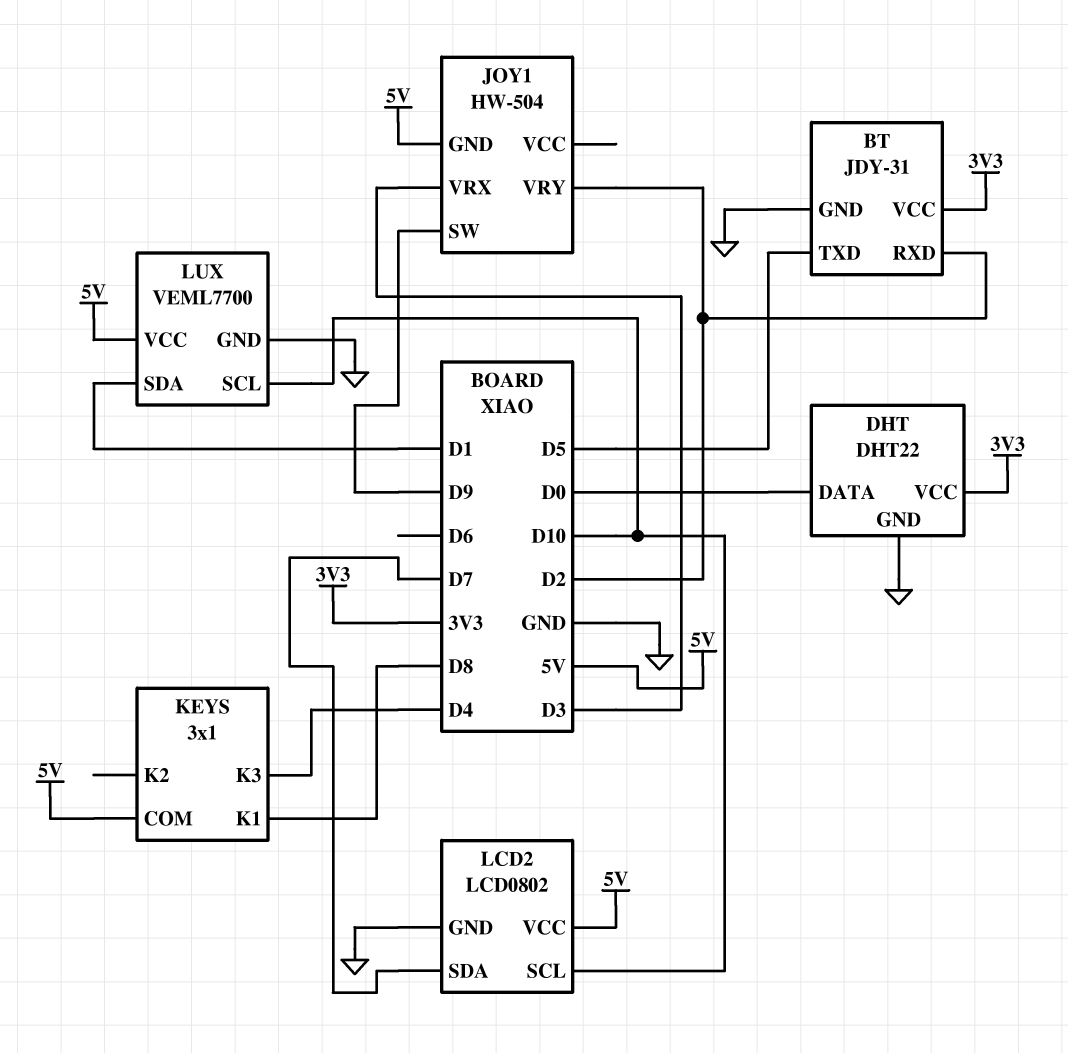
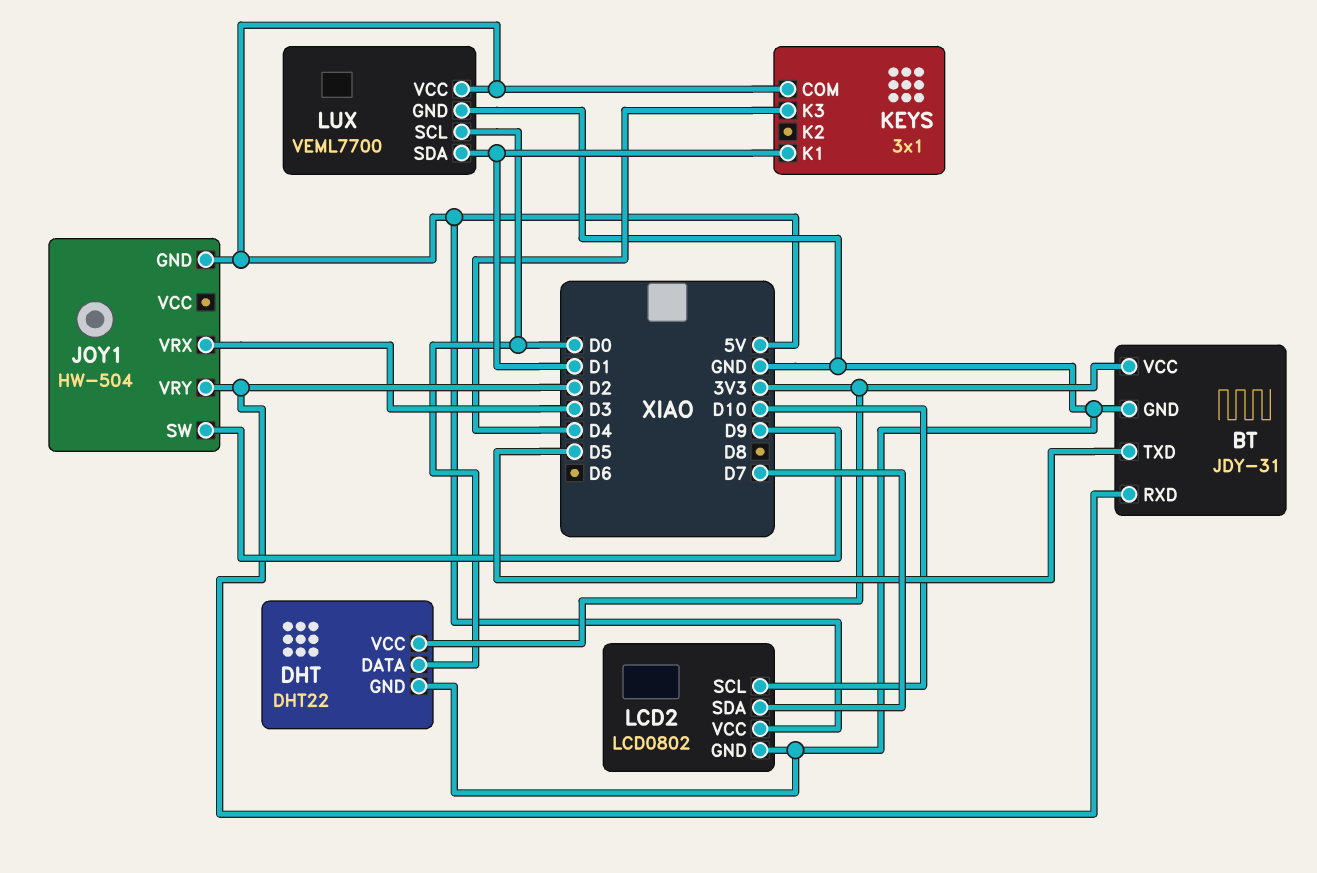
KEYS pin K1: D8 -> D1
LUX pin SCL: D10 -> D0

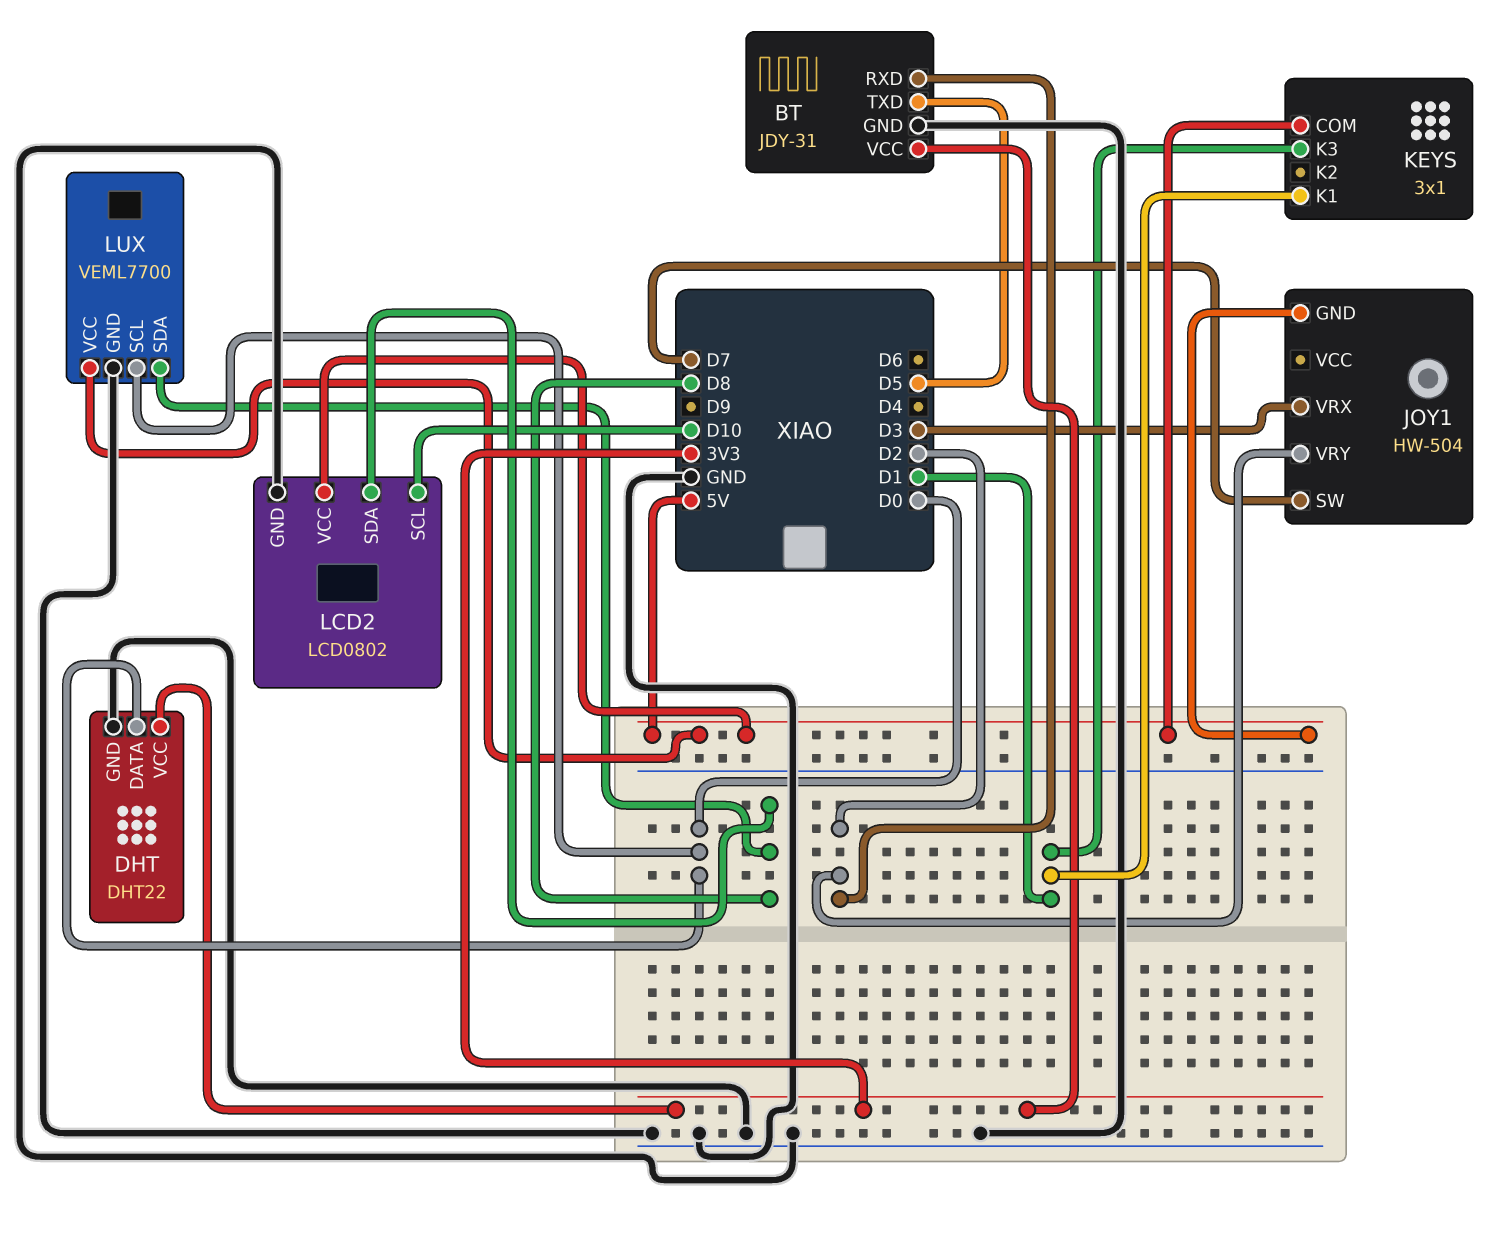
JOY1 pin SW: D9 -> D7
KEYS pin K3: D4 -> D1
LCD2 pin SDA: D7 -> D8
LUX pin SDA: D1 -> D8

